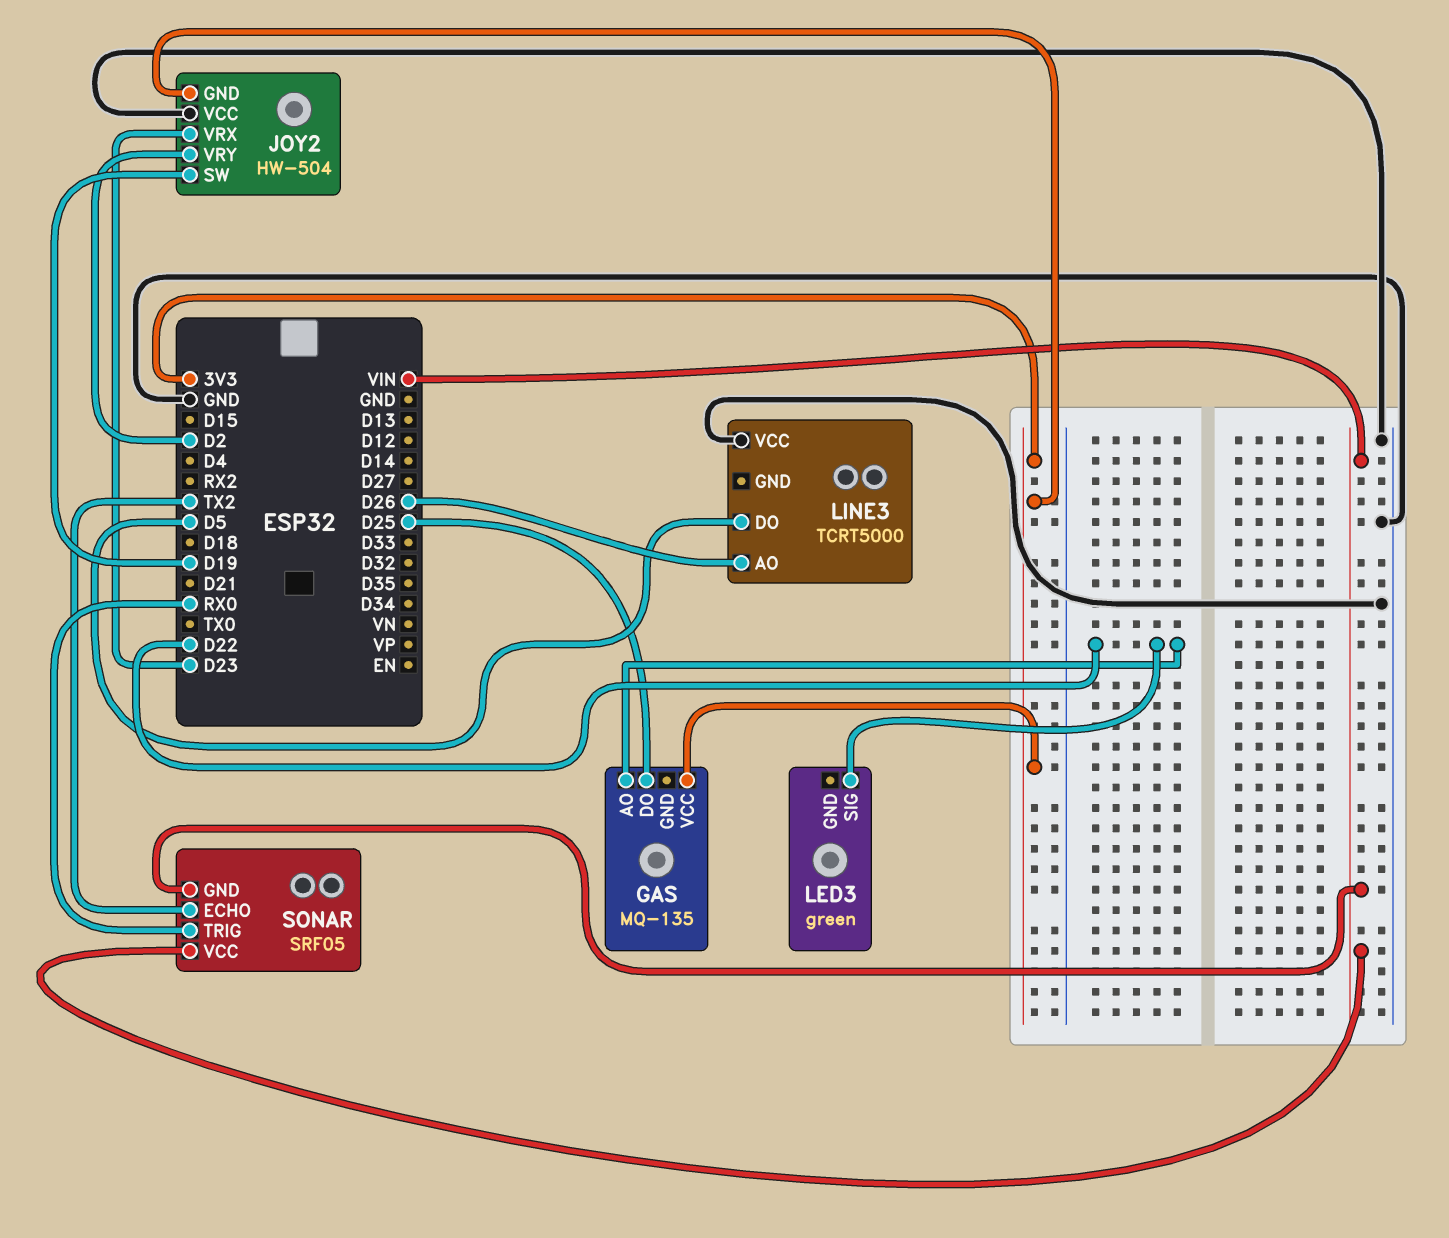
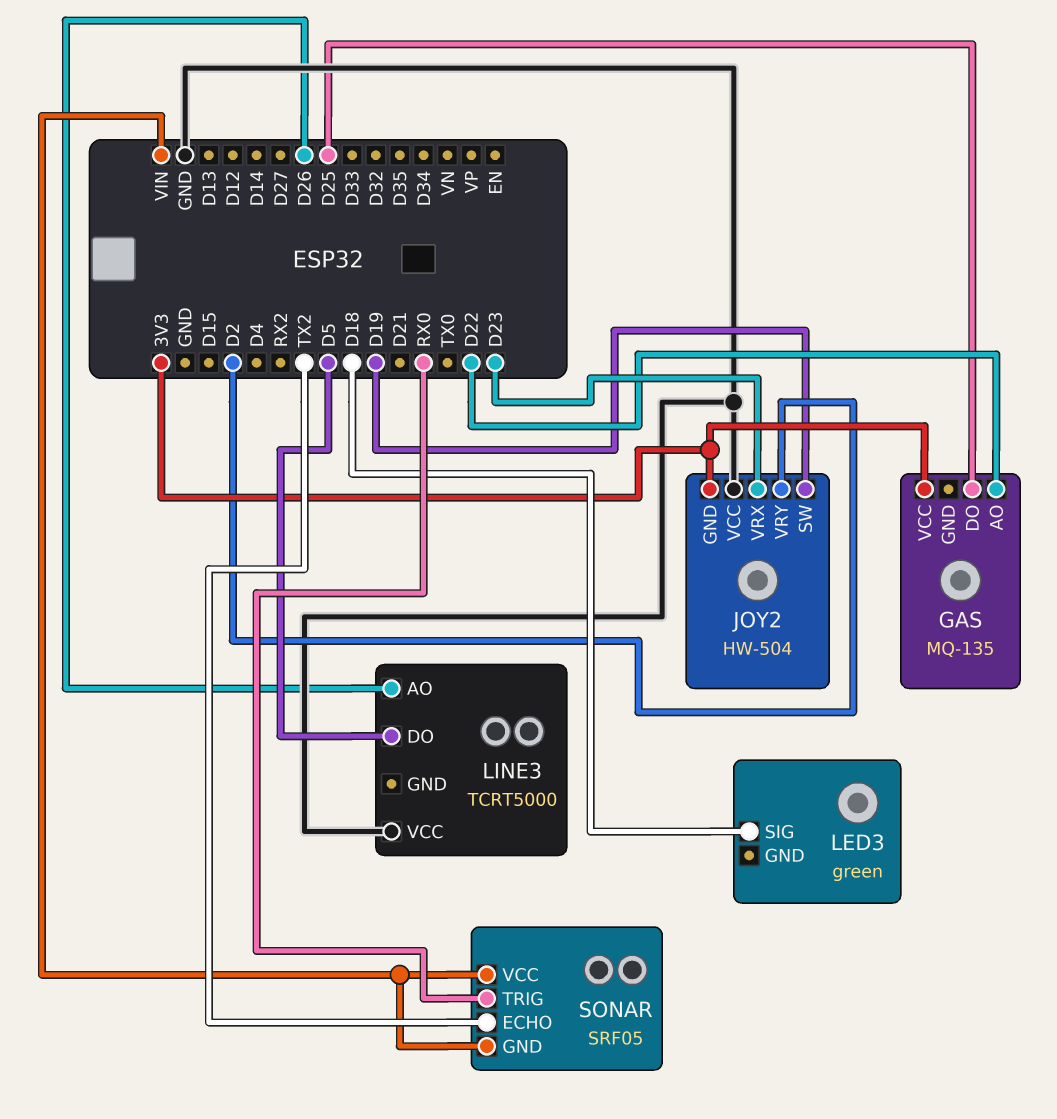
LED3 pin SIG: D22 -> D18

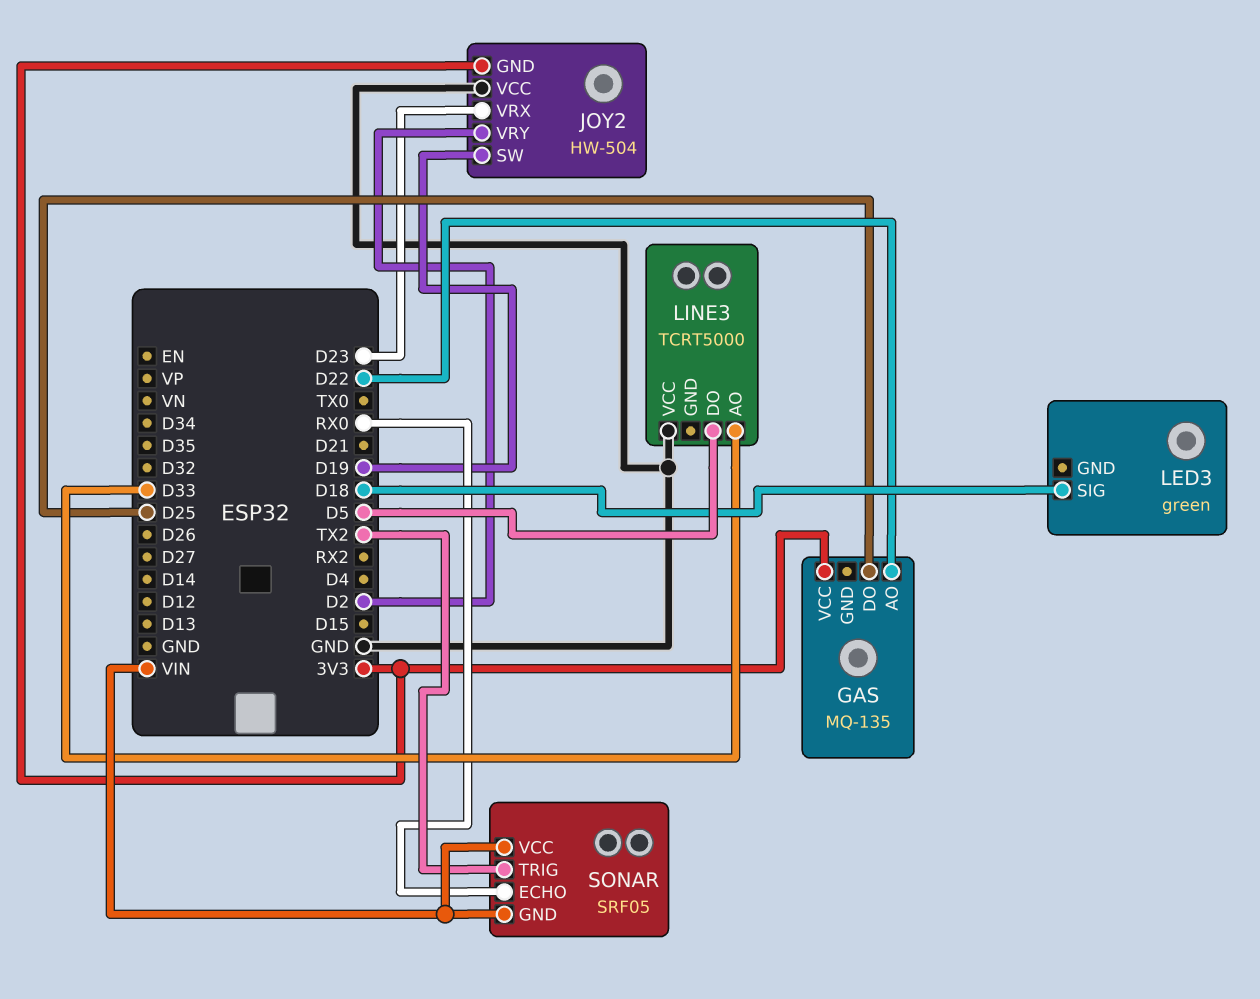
LINE3 pin AO: D26 -> D33
SONAR pin ECHO: TX2 -> RX0
SONAR pin TRIG: RX0 -> TX2

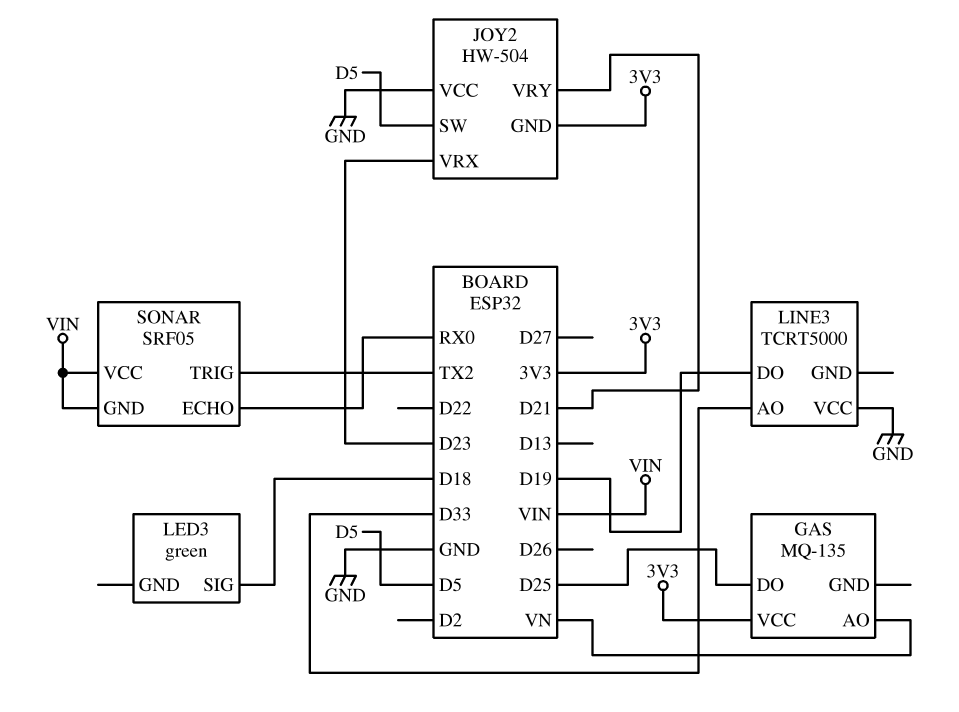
GAS pin AO: D22 -> VN
JOY2 pin SW: D19 -> D5
JOY2 pin VRY: D2 -> D21
LINE3 pin DO: D5 -> D19

